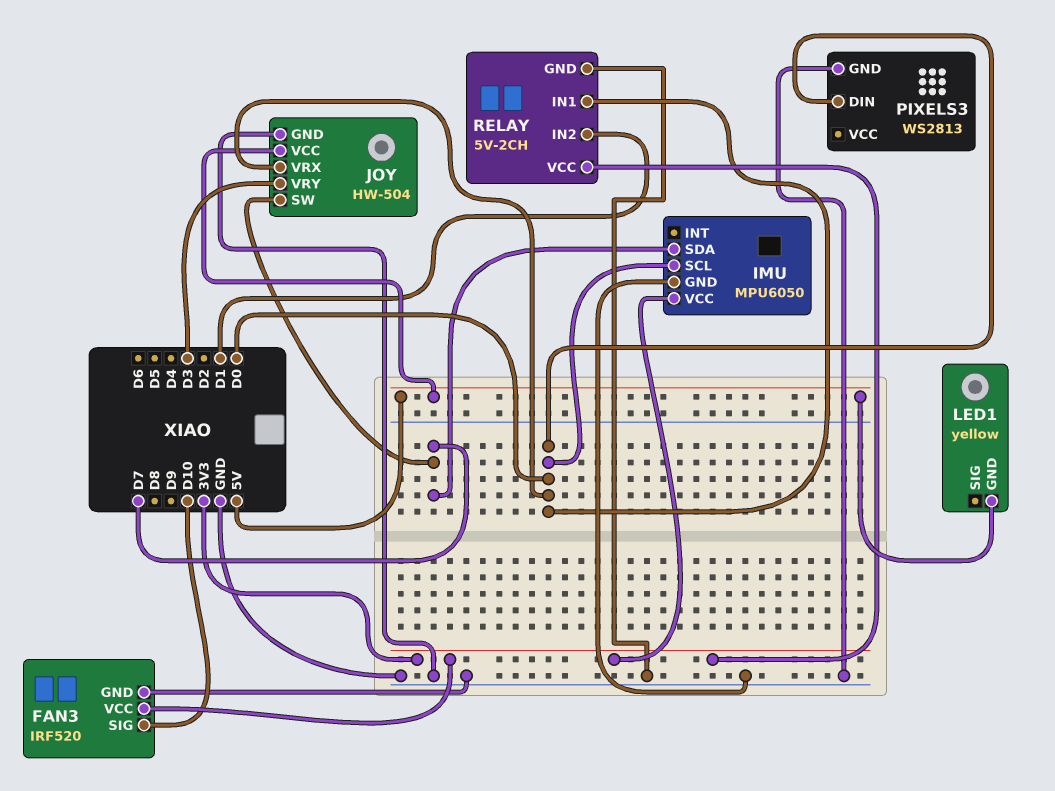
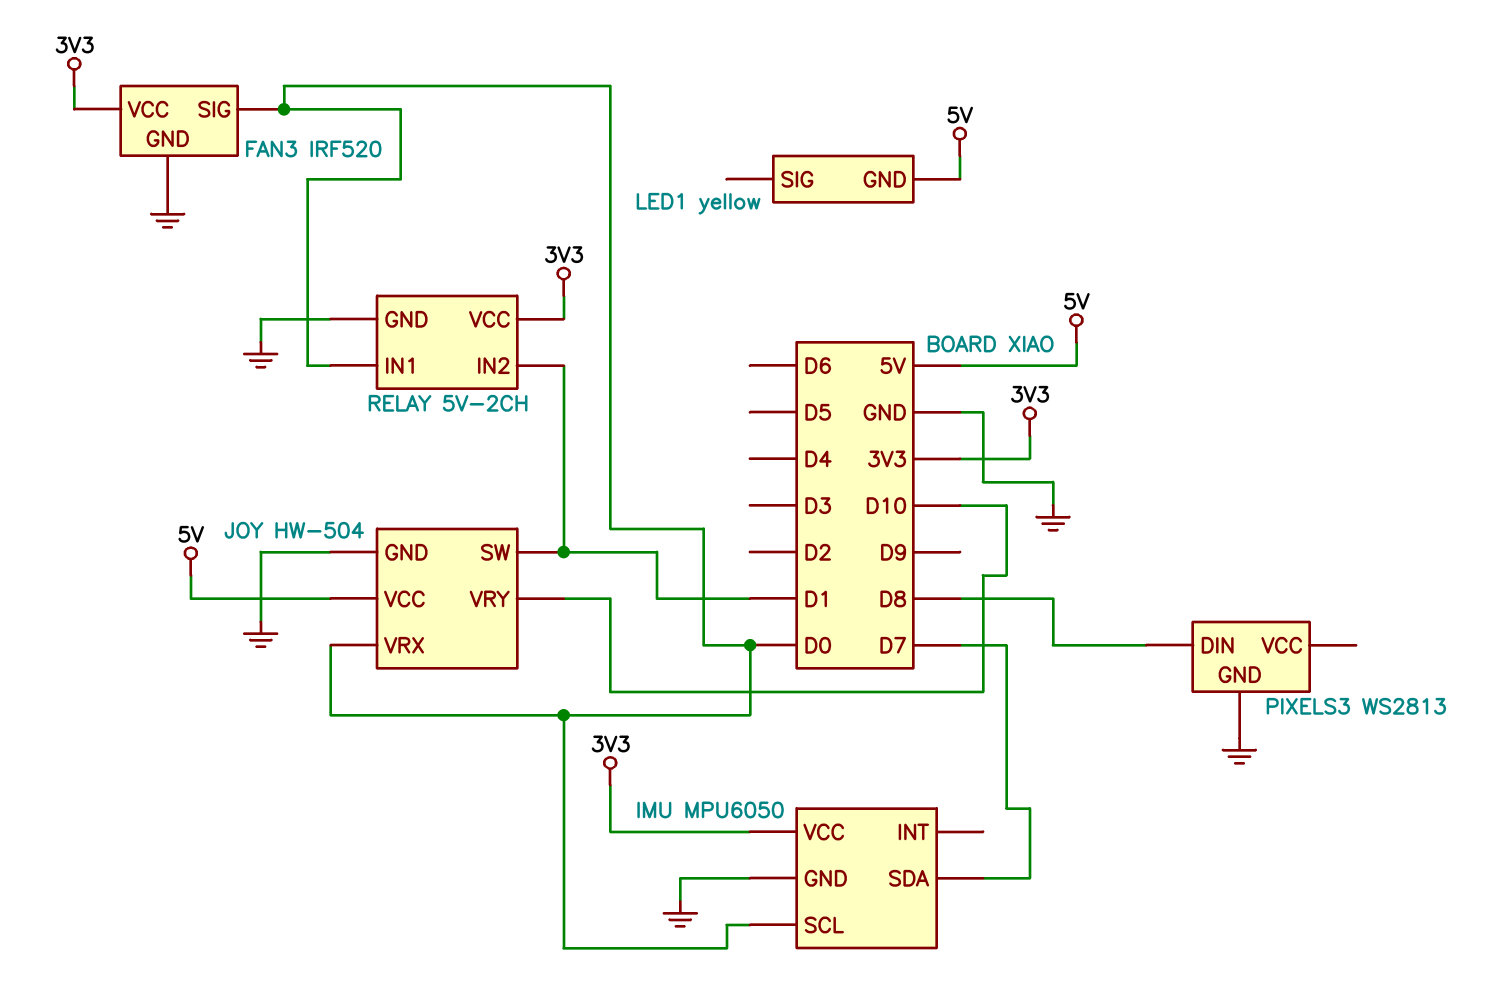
FAN3 pin SIG: D10 -> D0
JOY pin SW: D7 -> D1
JOY pin VRY: D3 -> D10
PIXELS3 pin DIN: D0 -> D8

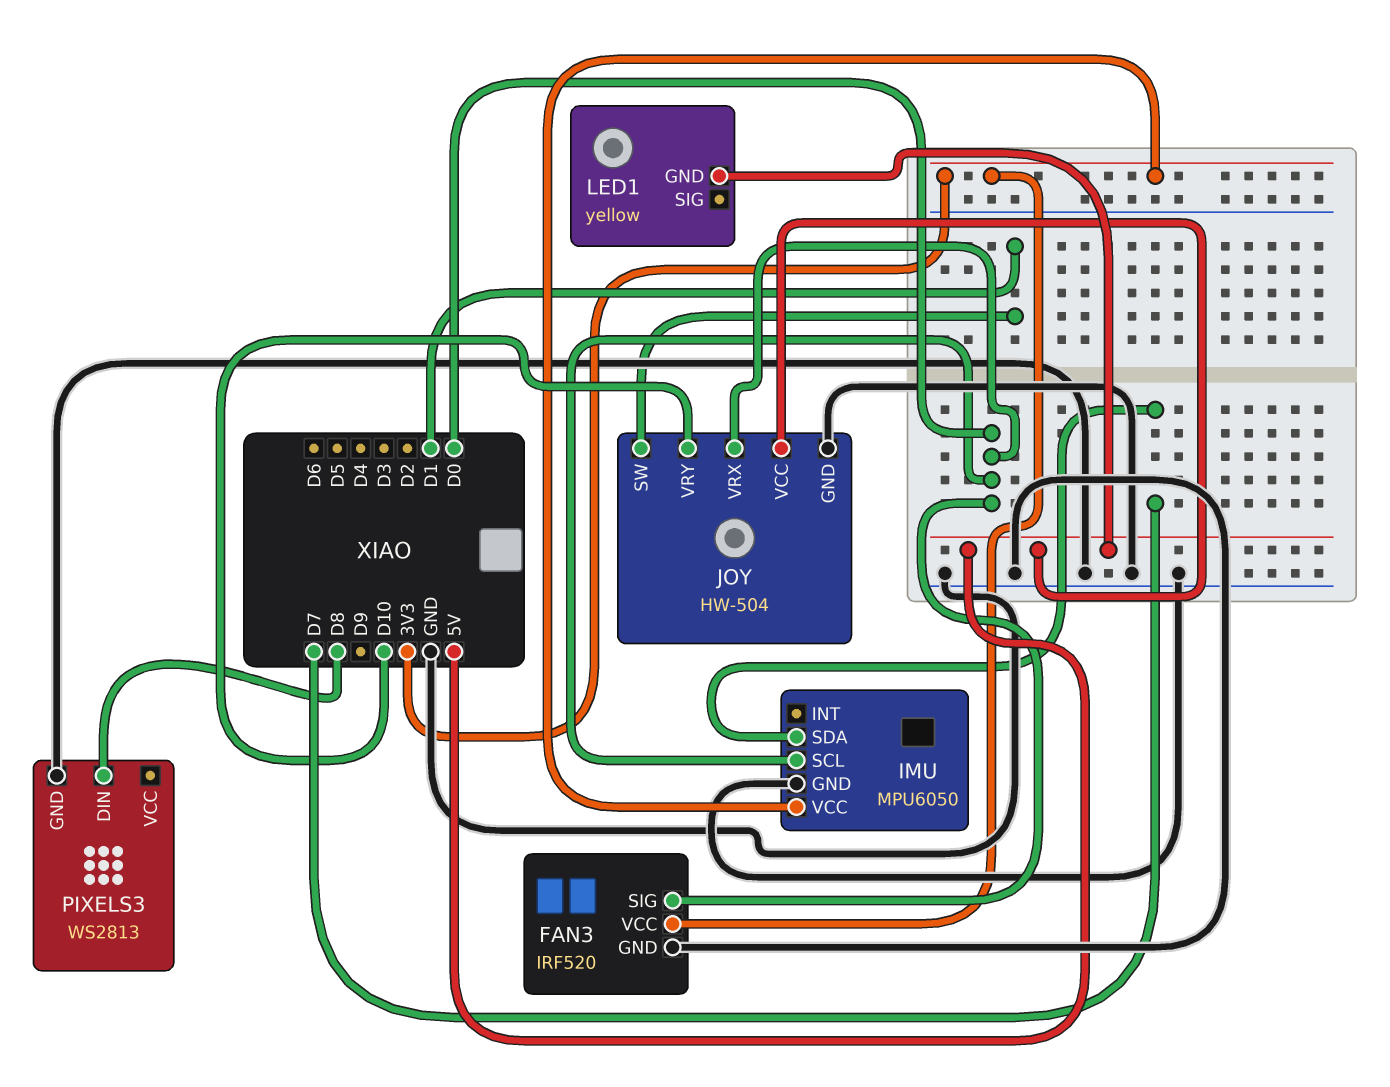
RELAY: 5V-2CH -> none
RELAY pin GND: GND -> none
RELAY pin IN1: D0 -> none
RELAY pin IN2: D1 -> none
RELAY pin VCC: 3V3 -> none

